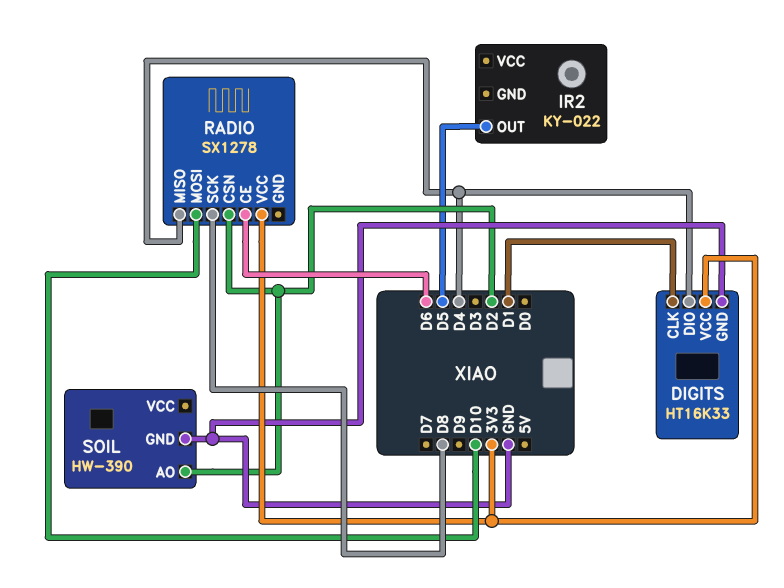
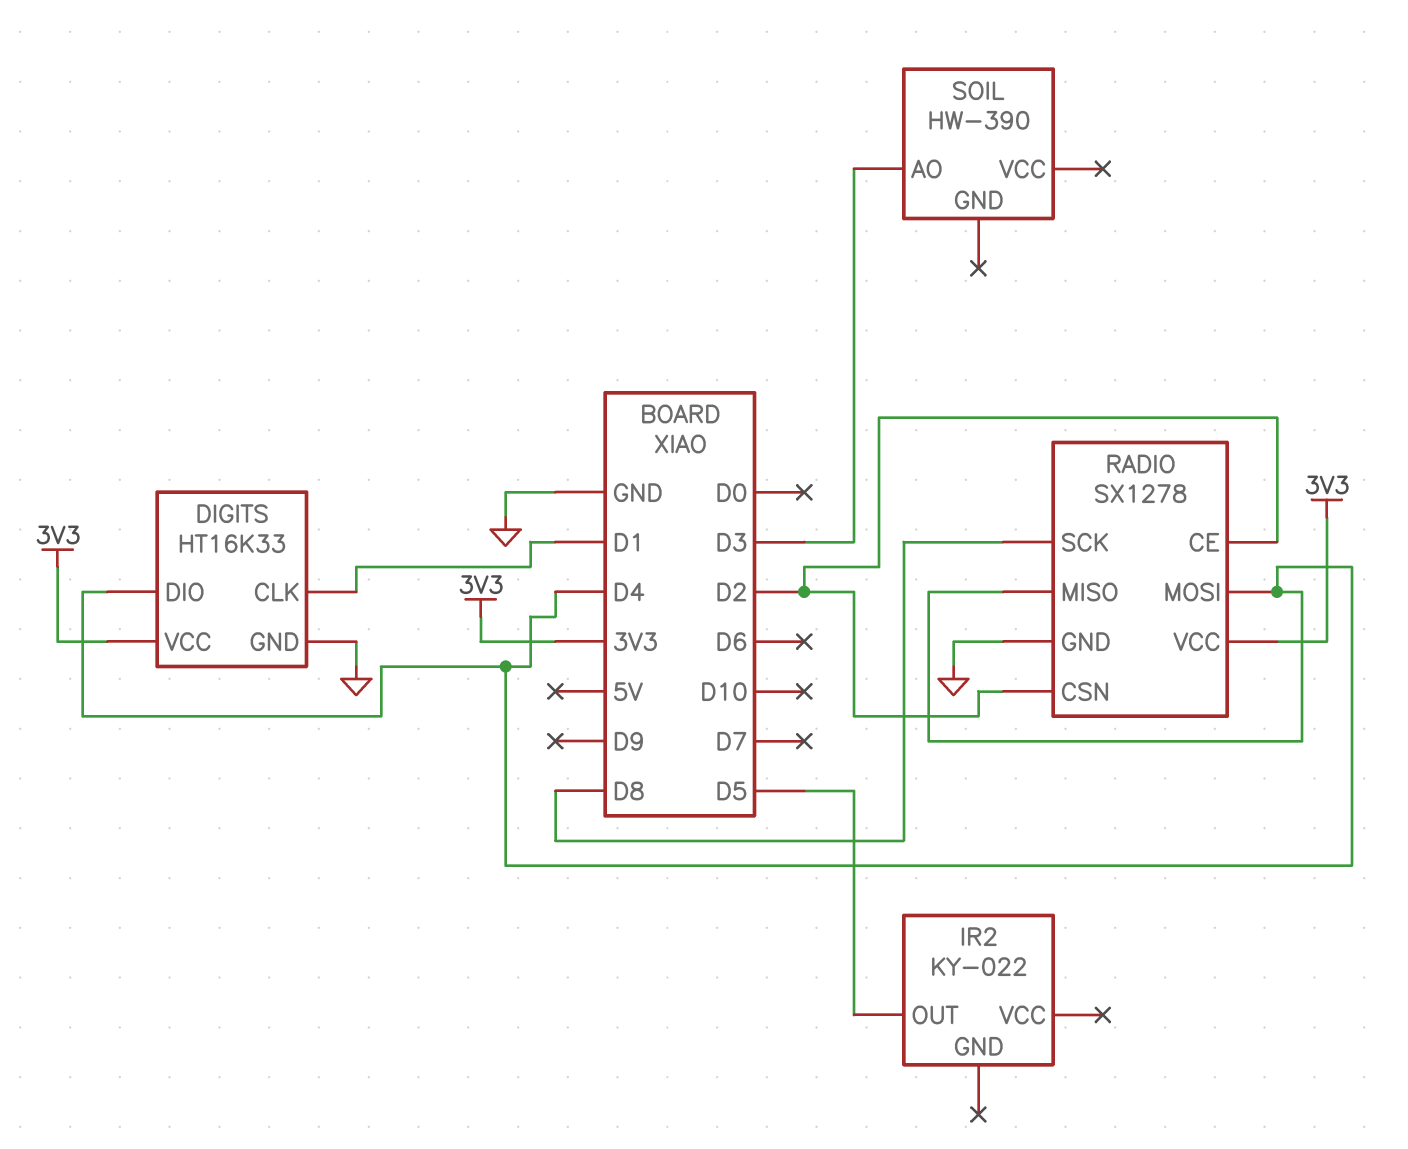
RADIO pin CE: D6 -> D2
RADIO pin GND: none -> GND
RADIO pin MOSI: D10 -> D4
SOIL pin AO: D2 -> D3
SOIL pin GND: GND -> none

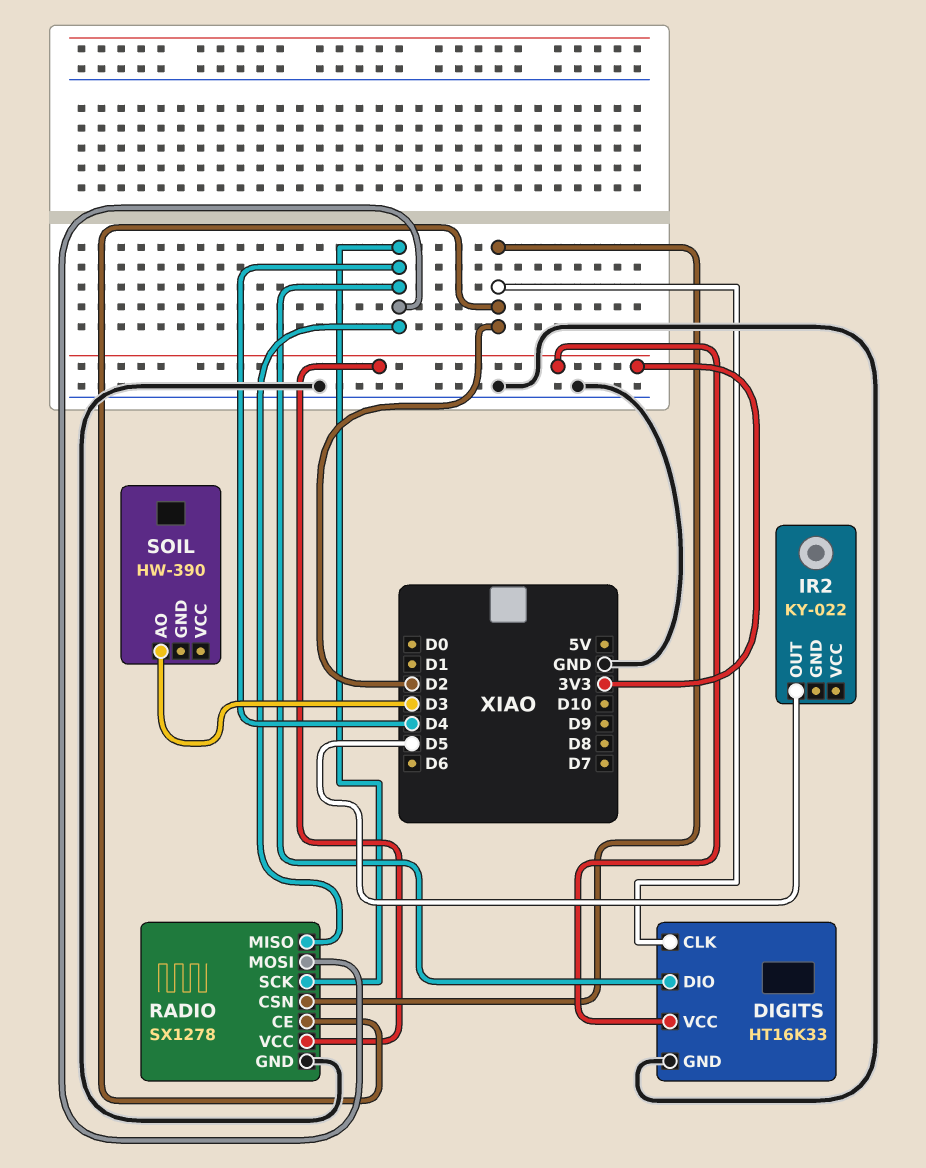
DIGITS pin CLK: D1 -> D2
RADIO pin SCK: D8 -> D4

